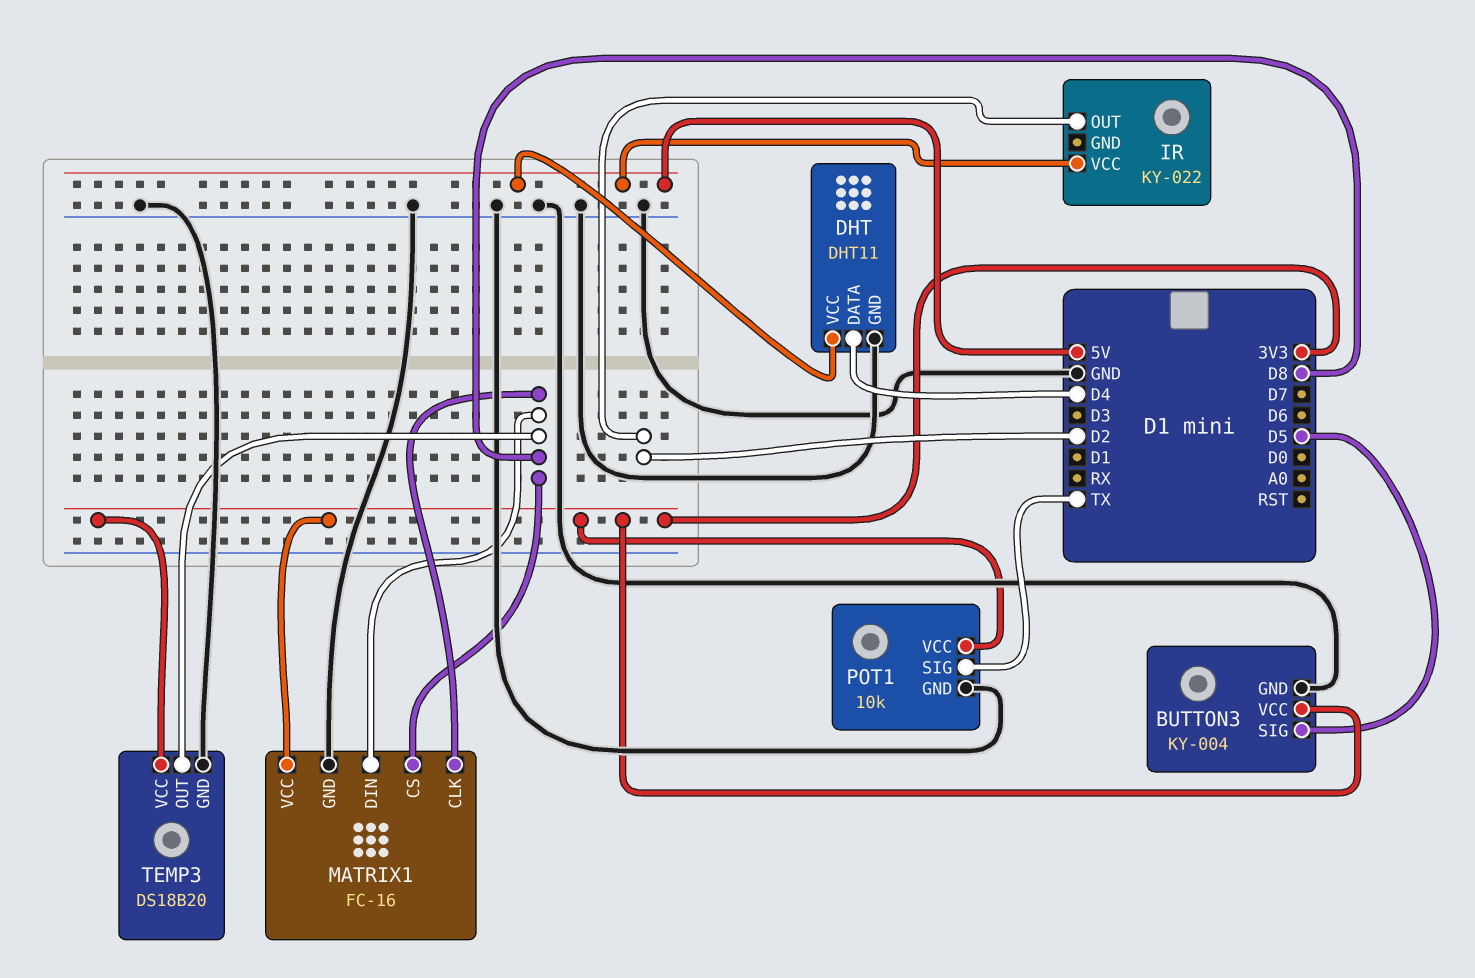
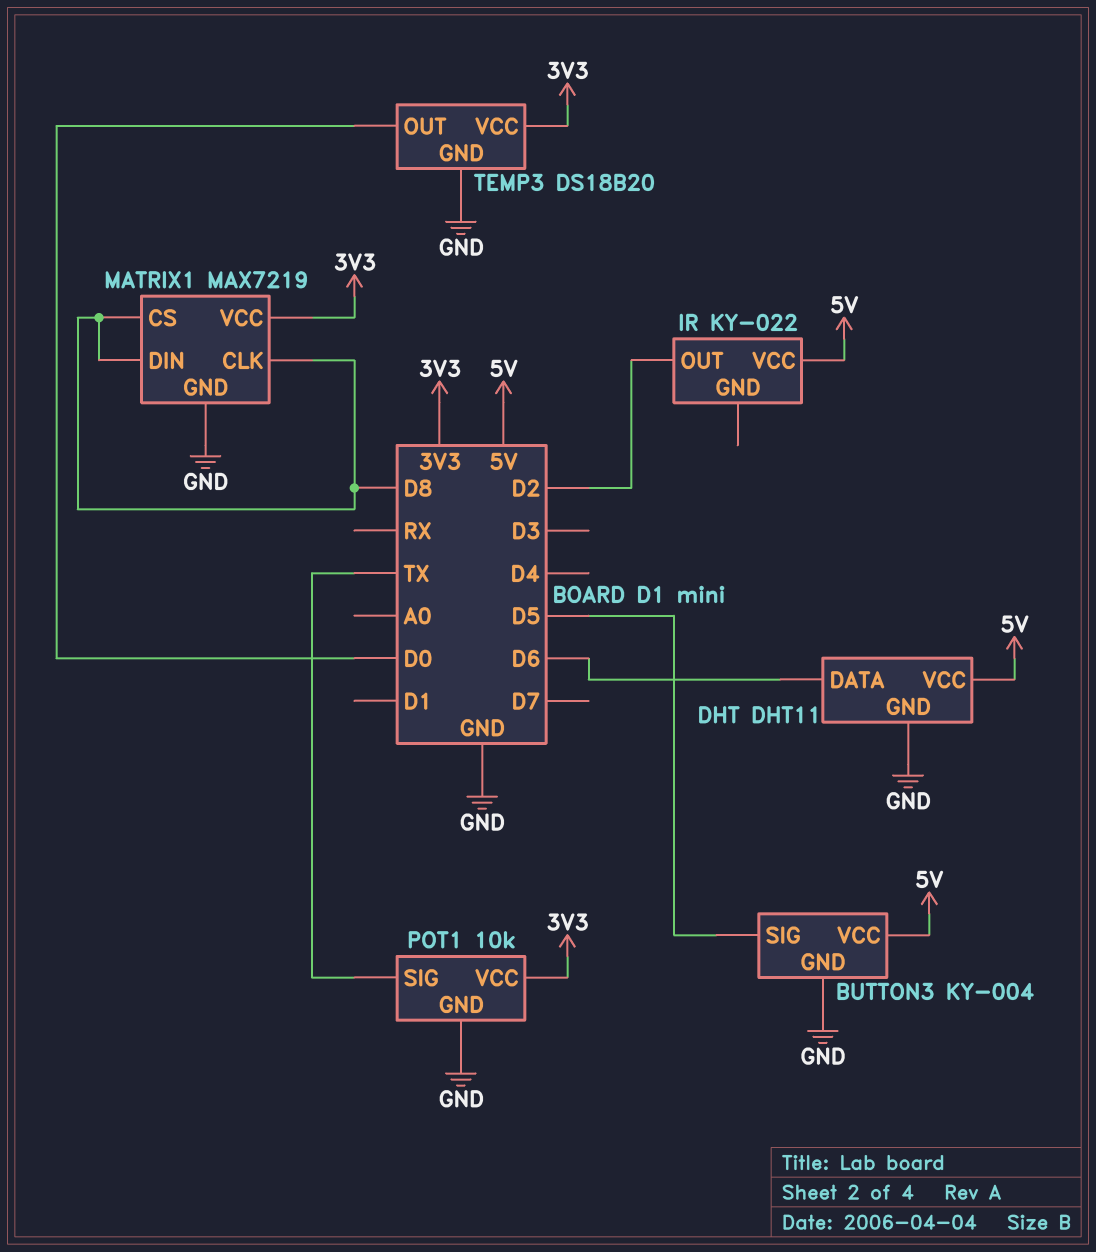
BUTTON3 pin VCC: 3V3 -> 5V
DHT pin DATA: D4 -> D6
MATRIX1: FC-16 -> MAX7219
TEMP3 pin OUT: D8 -> D0

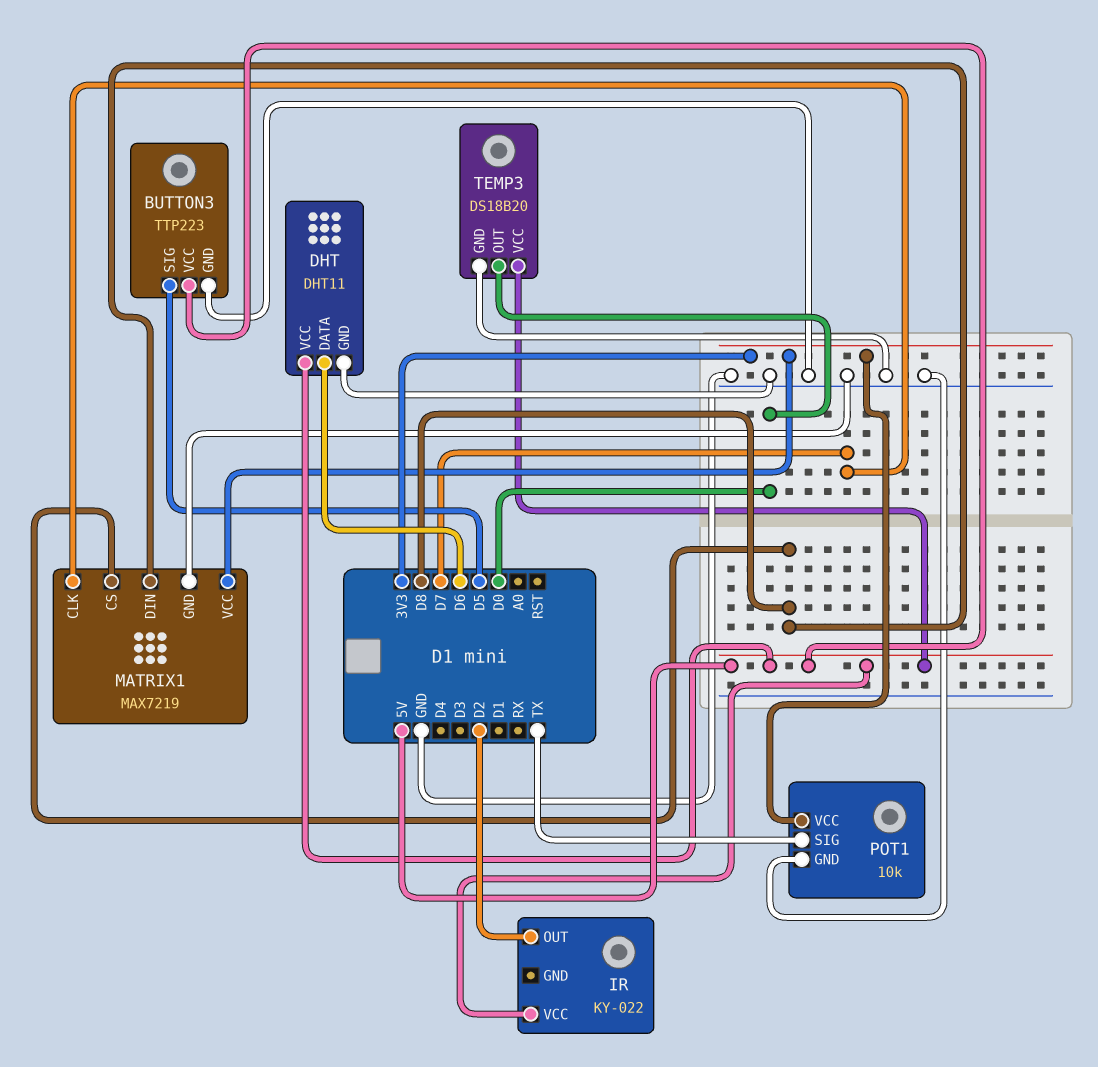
BUTTON3: KY-004 -> TTP223
MATRIX1 pin CLK: D8 -> D7
TEMP3 pin VCC: 3V3 -> 5V

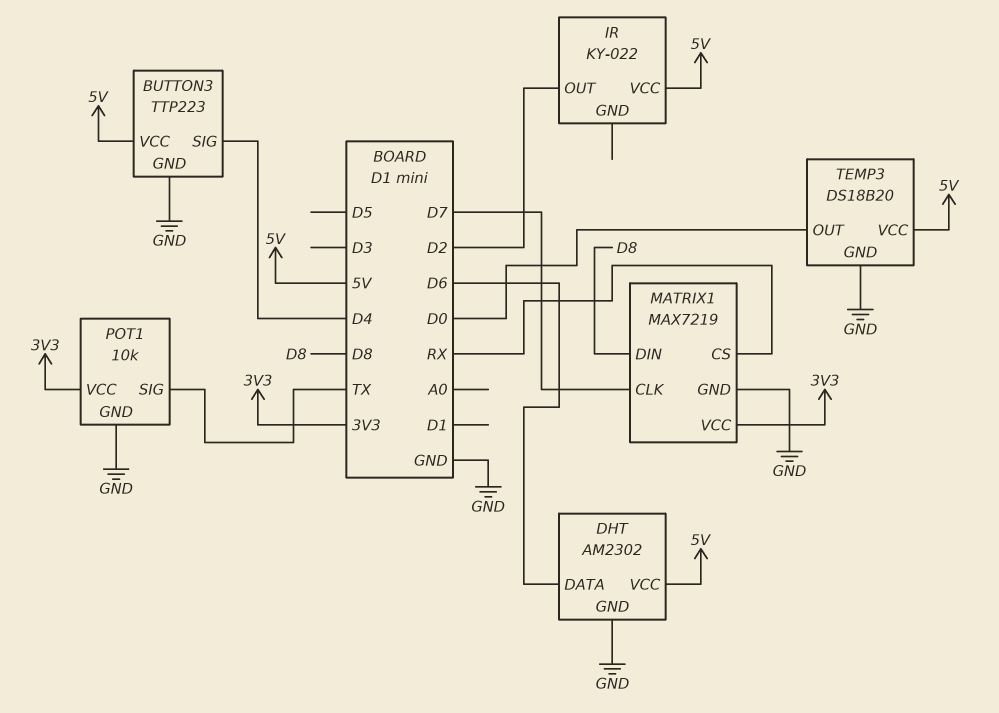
BUTTON3 pin SIG: D5 -> D4
DHT: DHT11 -> AM2302
MATRIX1 pin CS: D8 -> RX

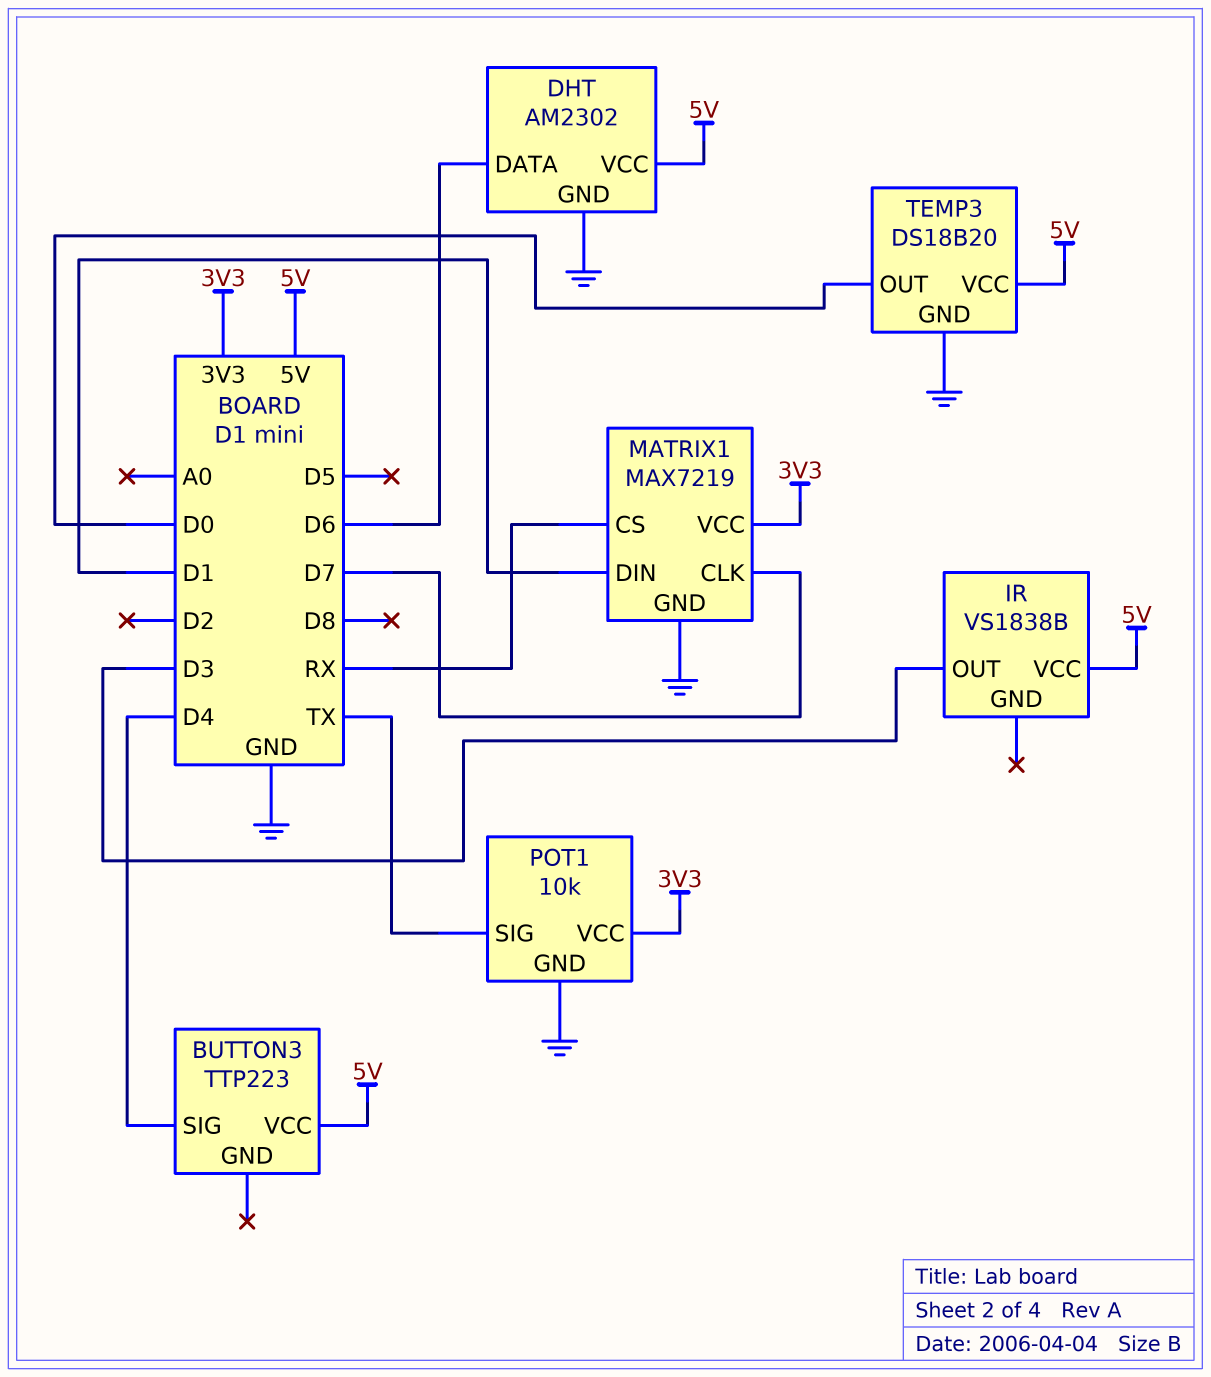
BUTTON3 pin GND: GND -> none
IR: KY-022 -> VS1838B
IR pin OUT: D2 -> D3
MATRIX1 pin DIN: D8 -> D1

